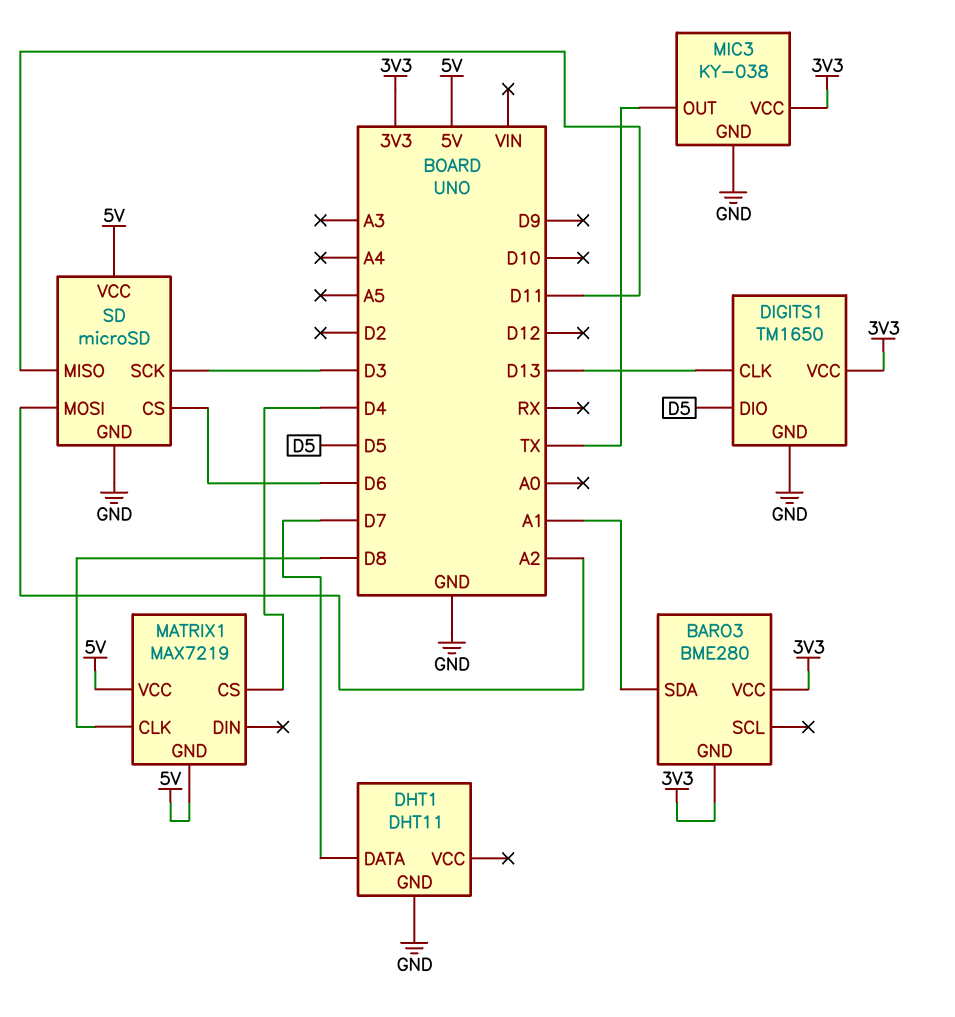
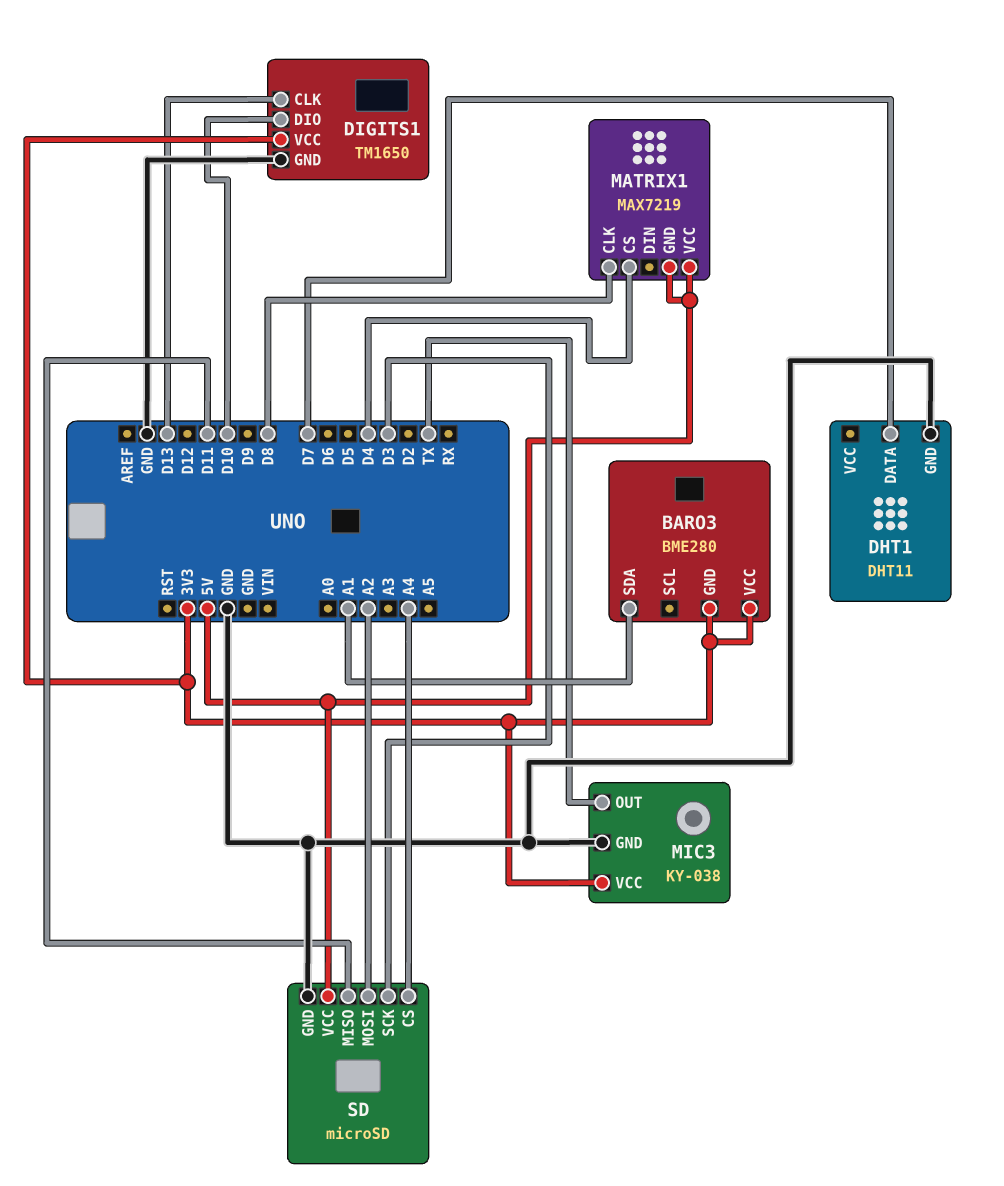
DIGITS1 pin DIO: D5 -> D10
SD pin CS: D6 -> A4

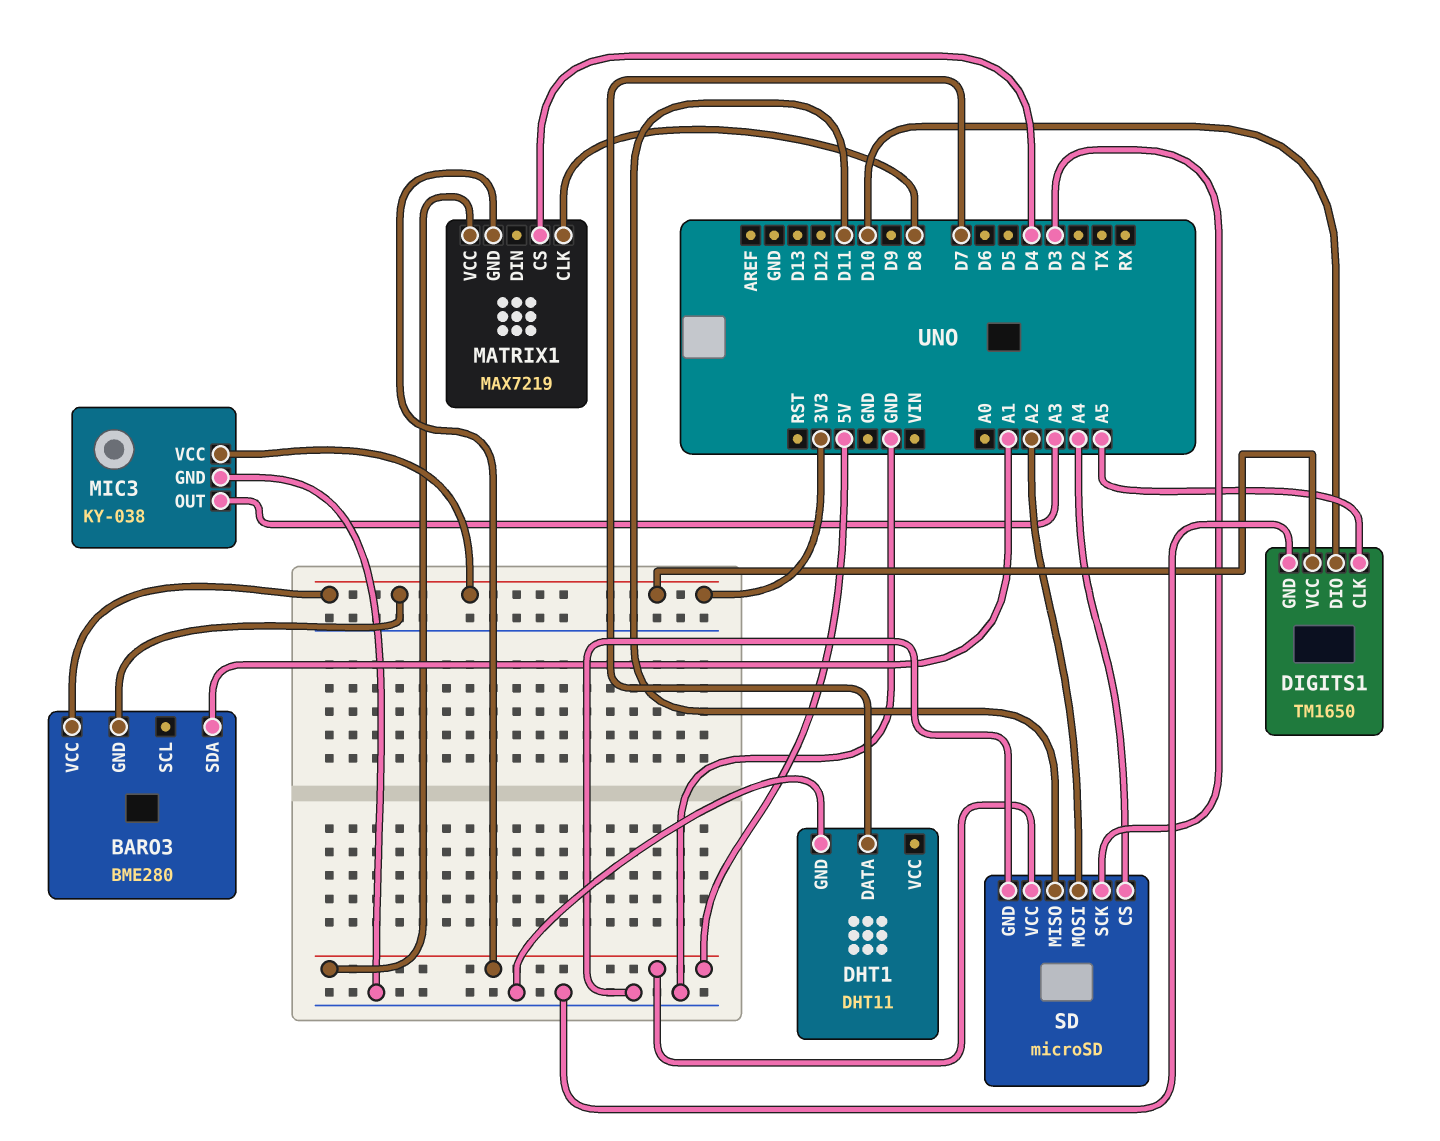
DIGITS1 pin CLK: D13 -> A5
MIC3 pin OUT: TX -> A3

